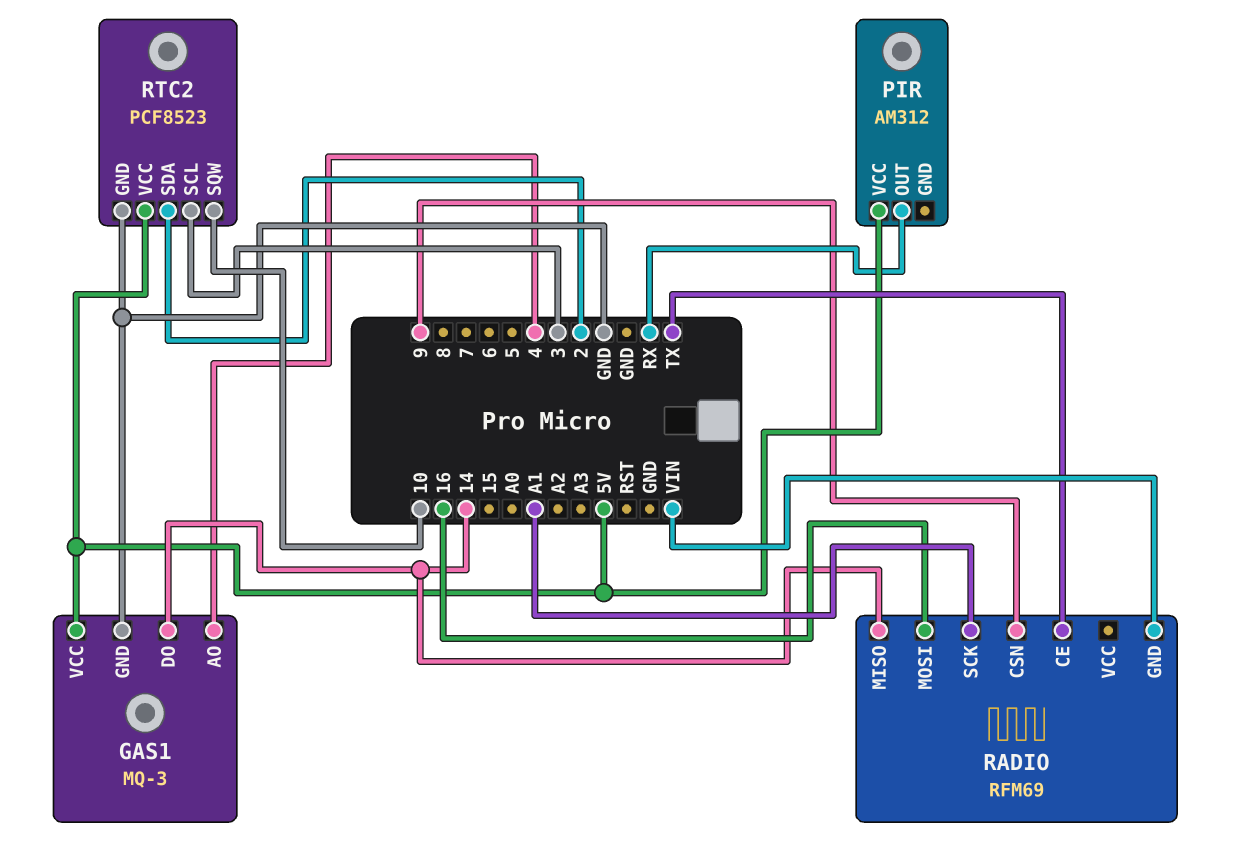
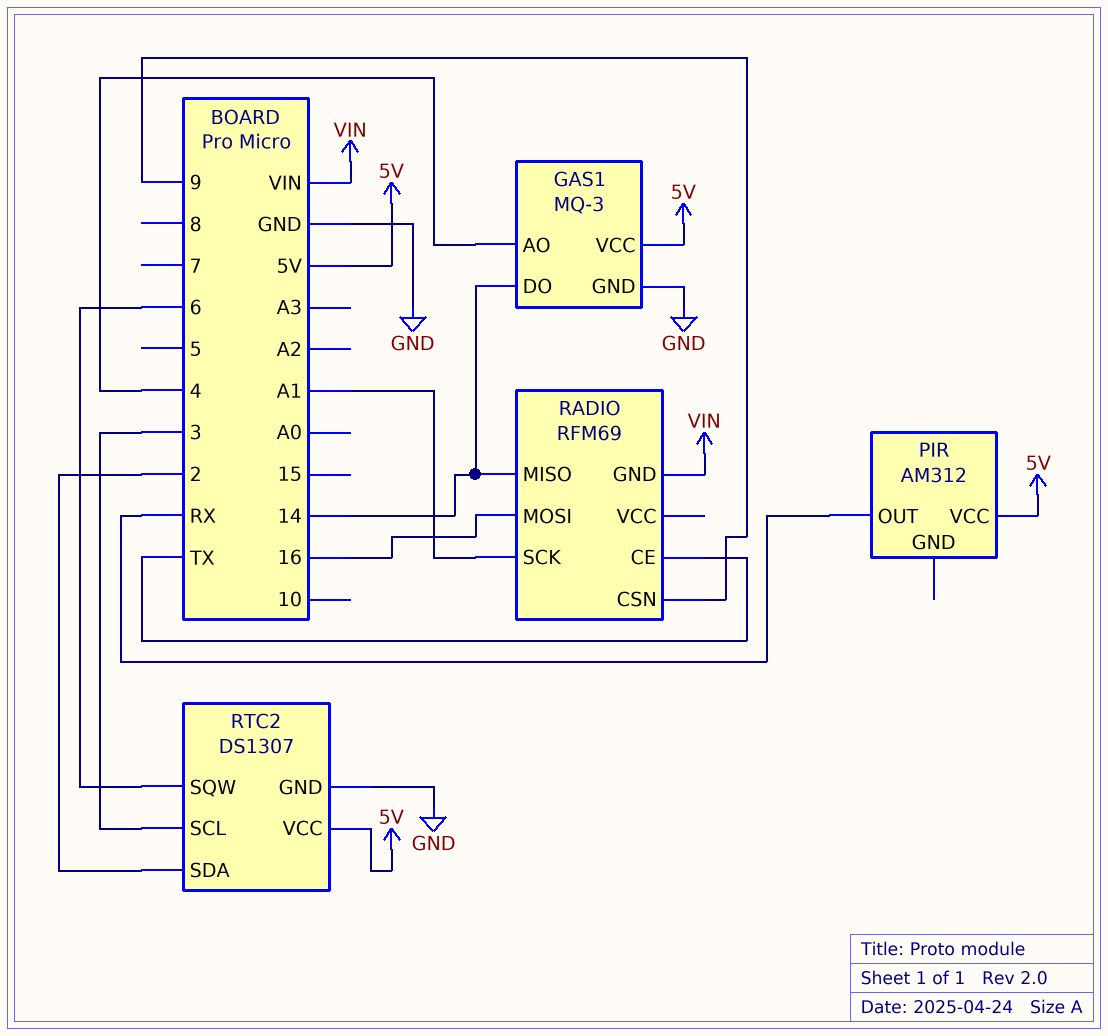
RTC2: PCF8523 -> DS1307
RTC2 pin SQW: 10 -> 6

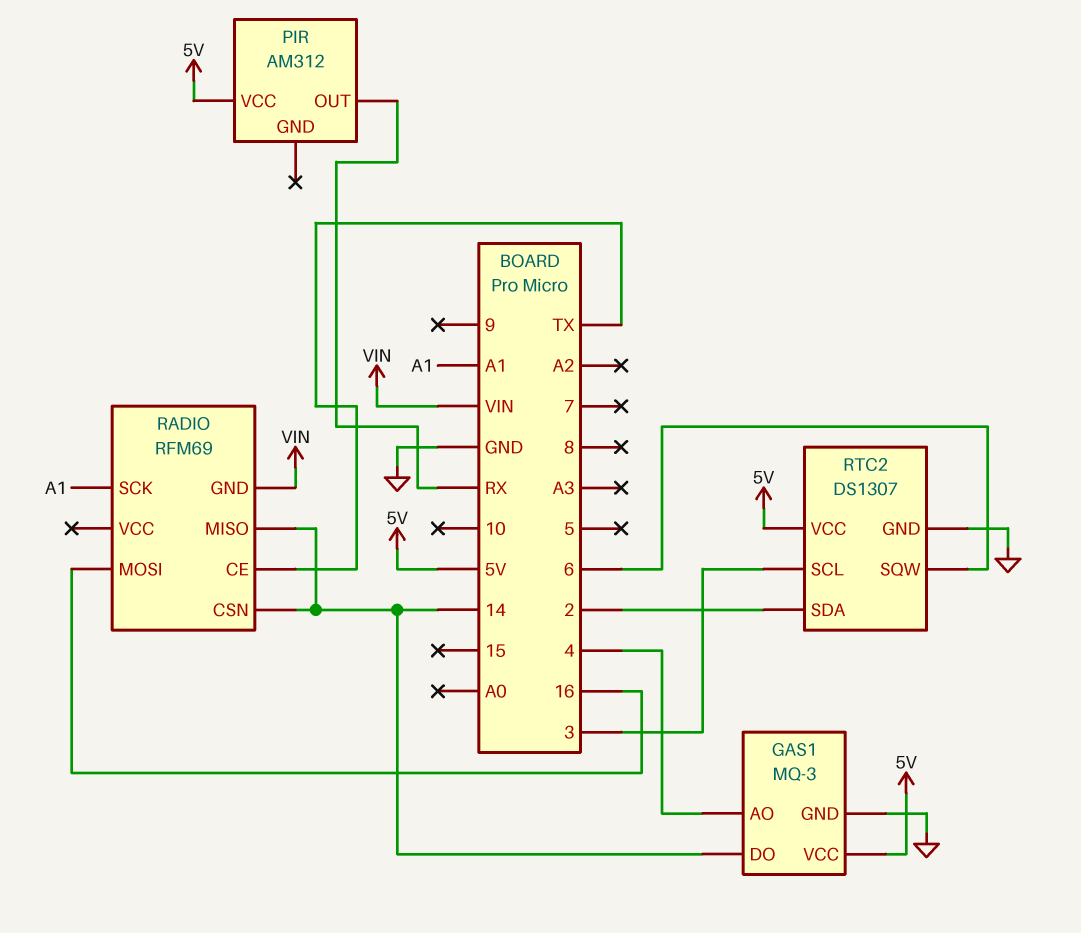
RADIO pin CSN: 9 -> 14

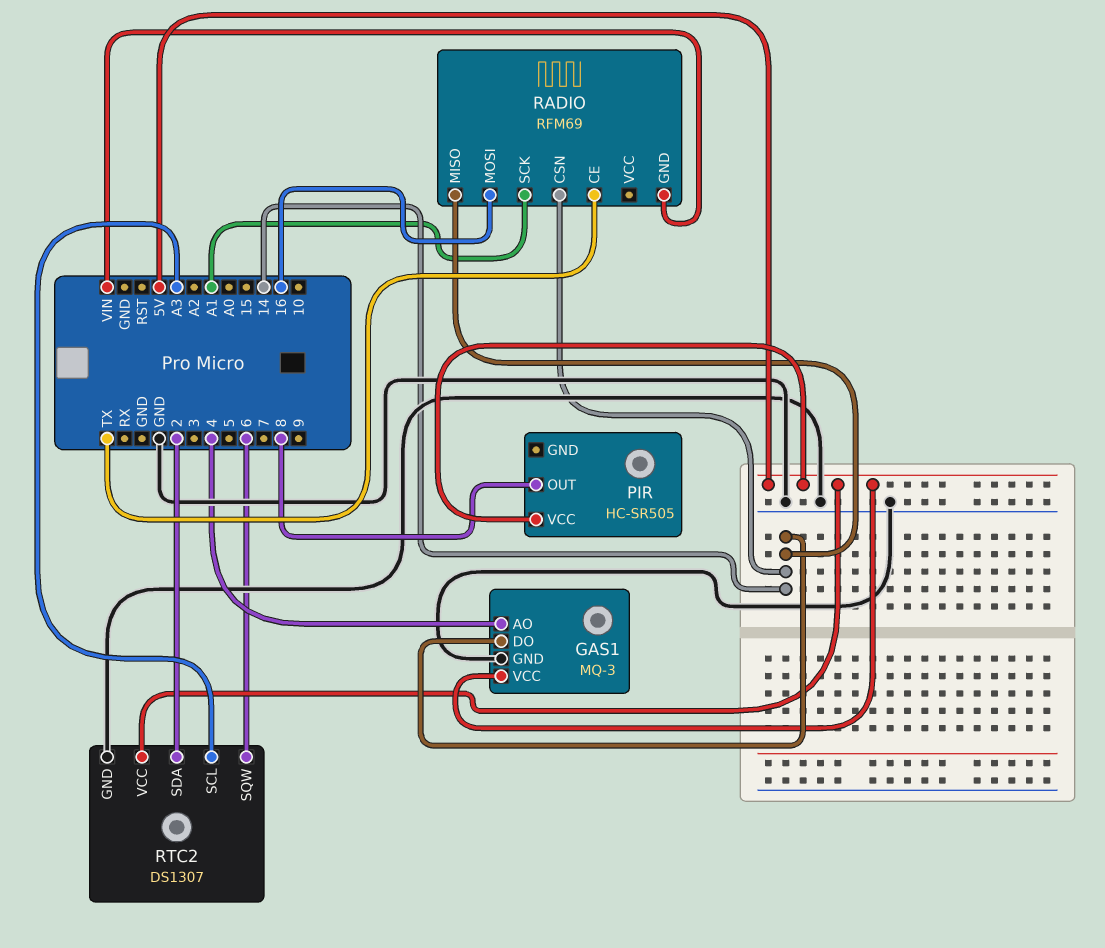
PIR: AM312 -> HC-SR505
PIR pin OUT: RX -> 8
RTC2 pin SCL: 3 -> A3

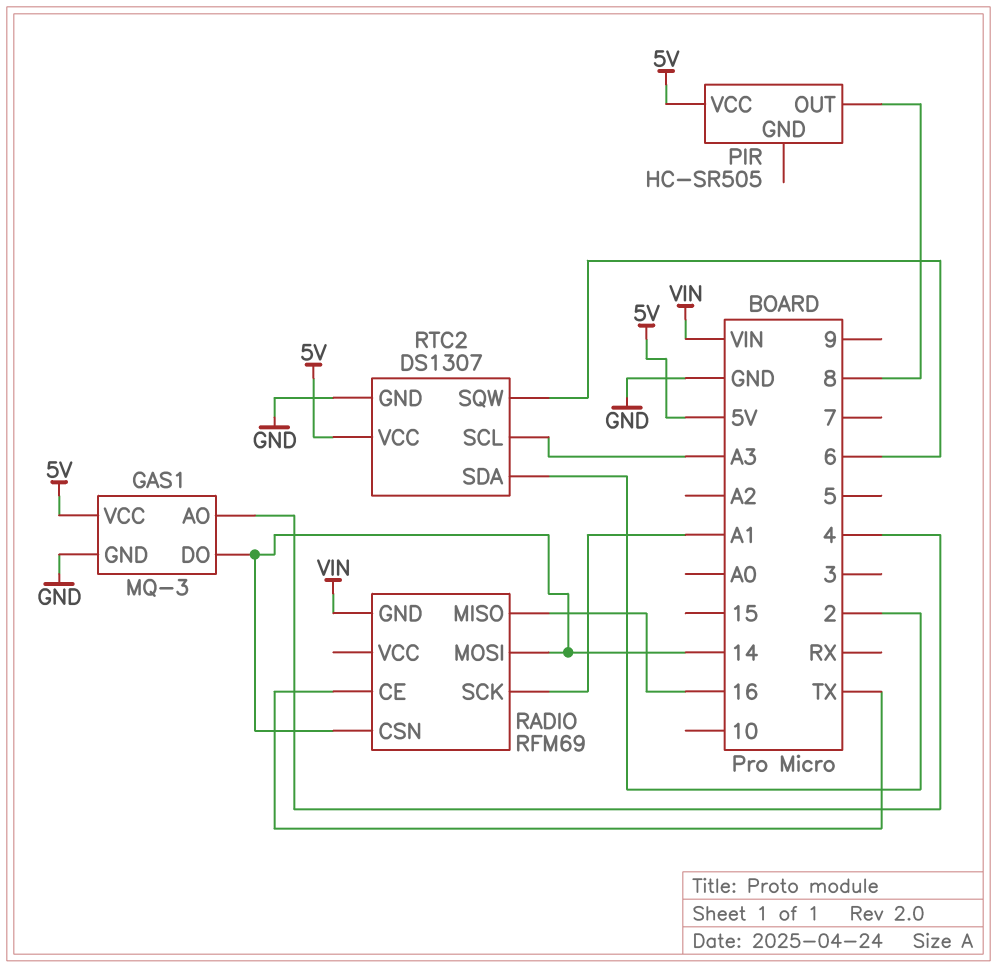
RADIO pin MISO: 14 -> 16
RADIO pin MOSI: 16 -> 14

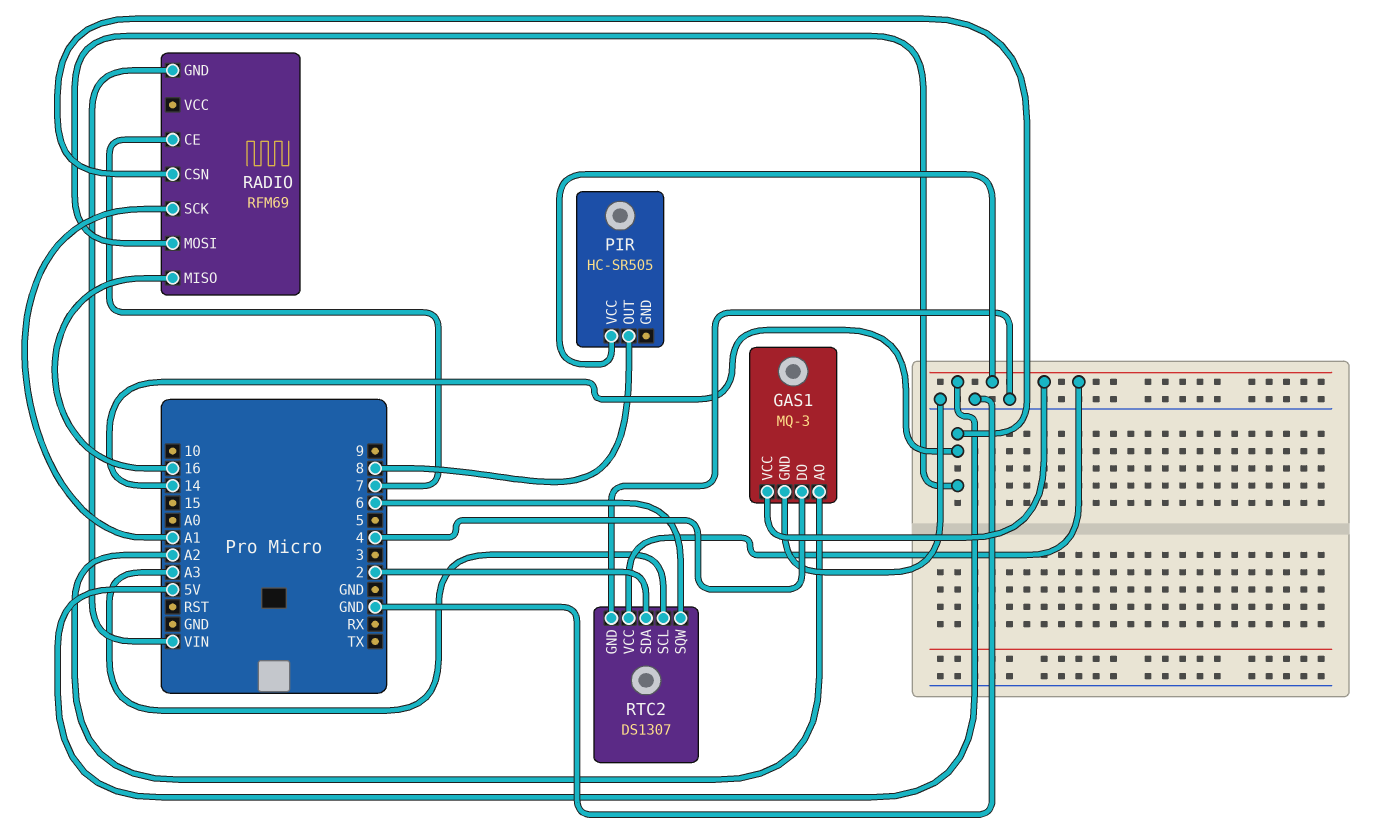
GAS1 pin AO: 4 -> A2
GAS1 pin DO: 14 -> 4
RADIO pin CE: TX -> 7

